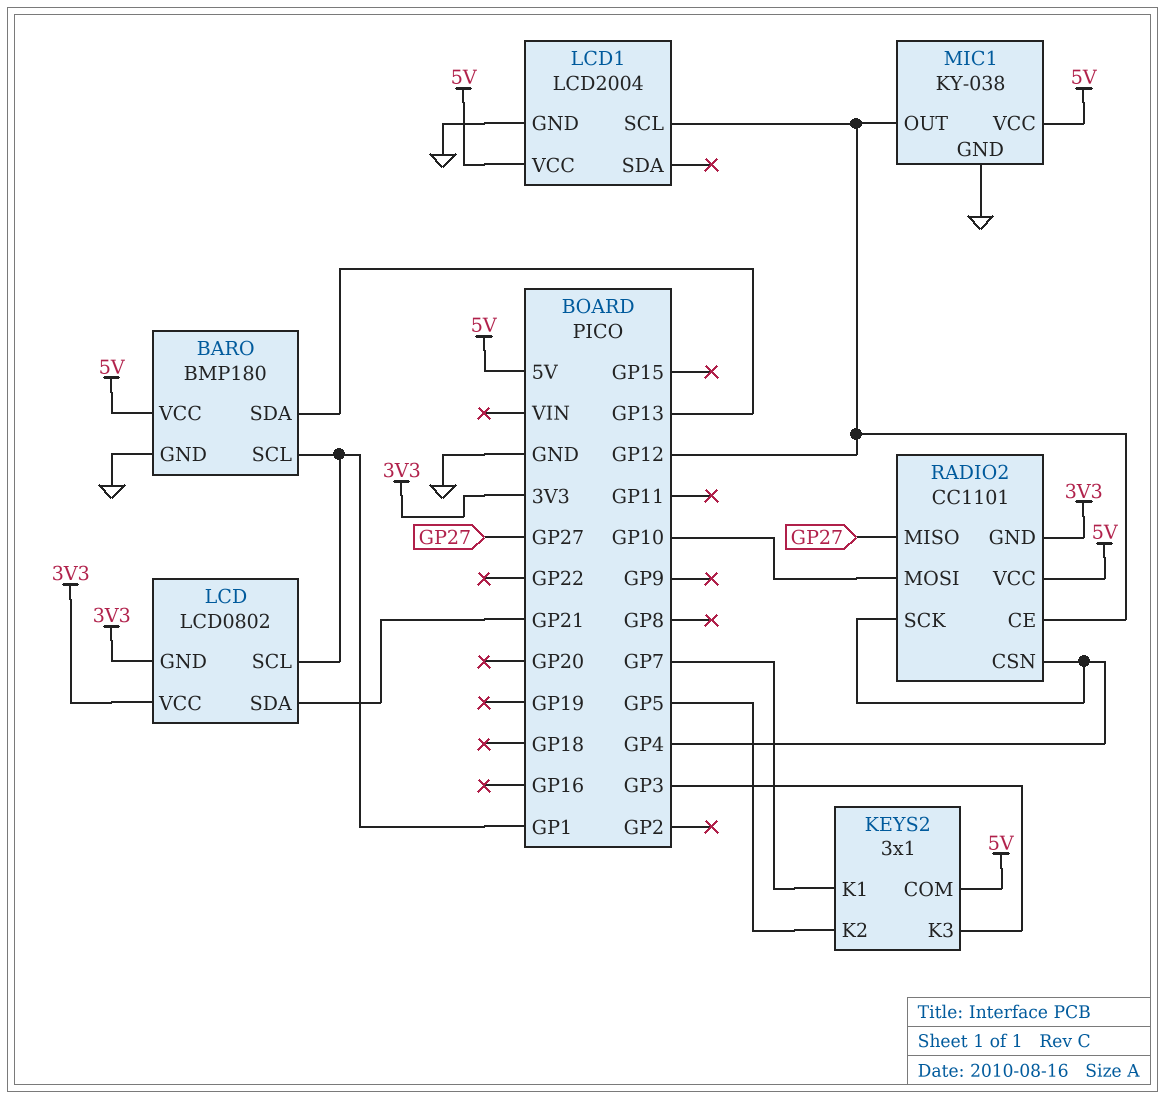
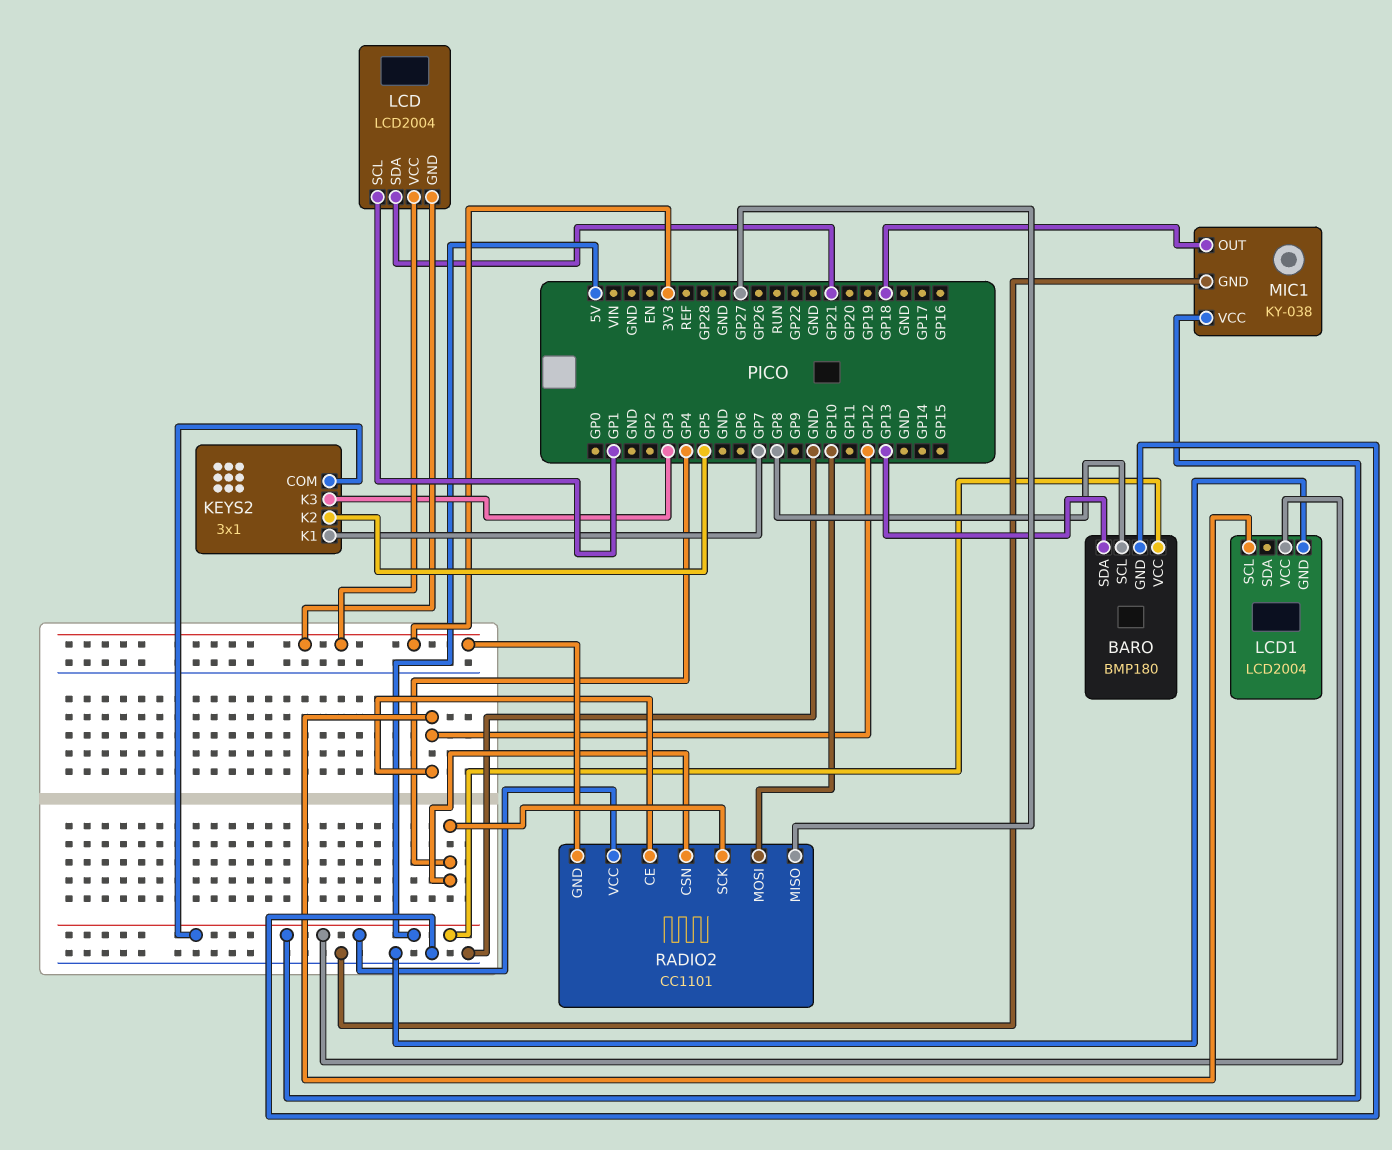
BARO pin SCL: GP1 -> GP8
LCD: LCD0802 -> LCD2004
MIC1 pin OUT: GP12 -> GP18

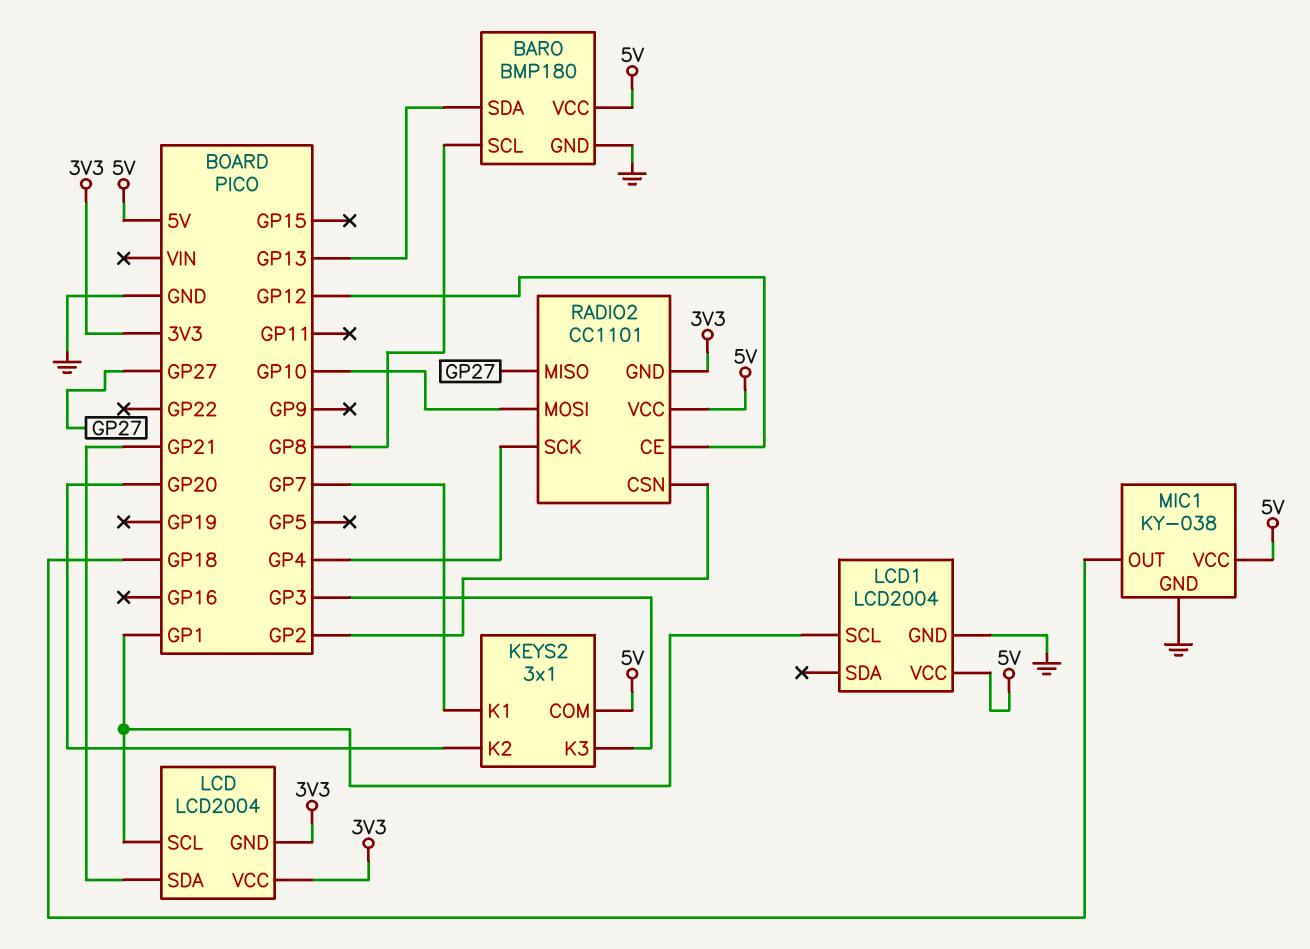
KEYS2 pin K2: GP5 -> GP20
LCD1 pin SCL: GP12 -> GP1
RADIO2 pin CSN: GP4 -> GP2

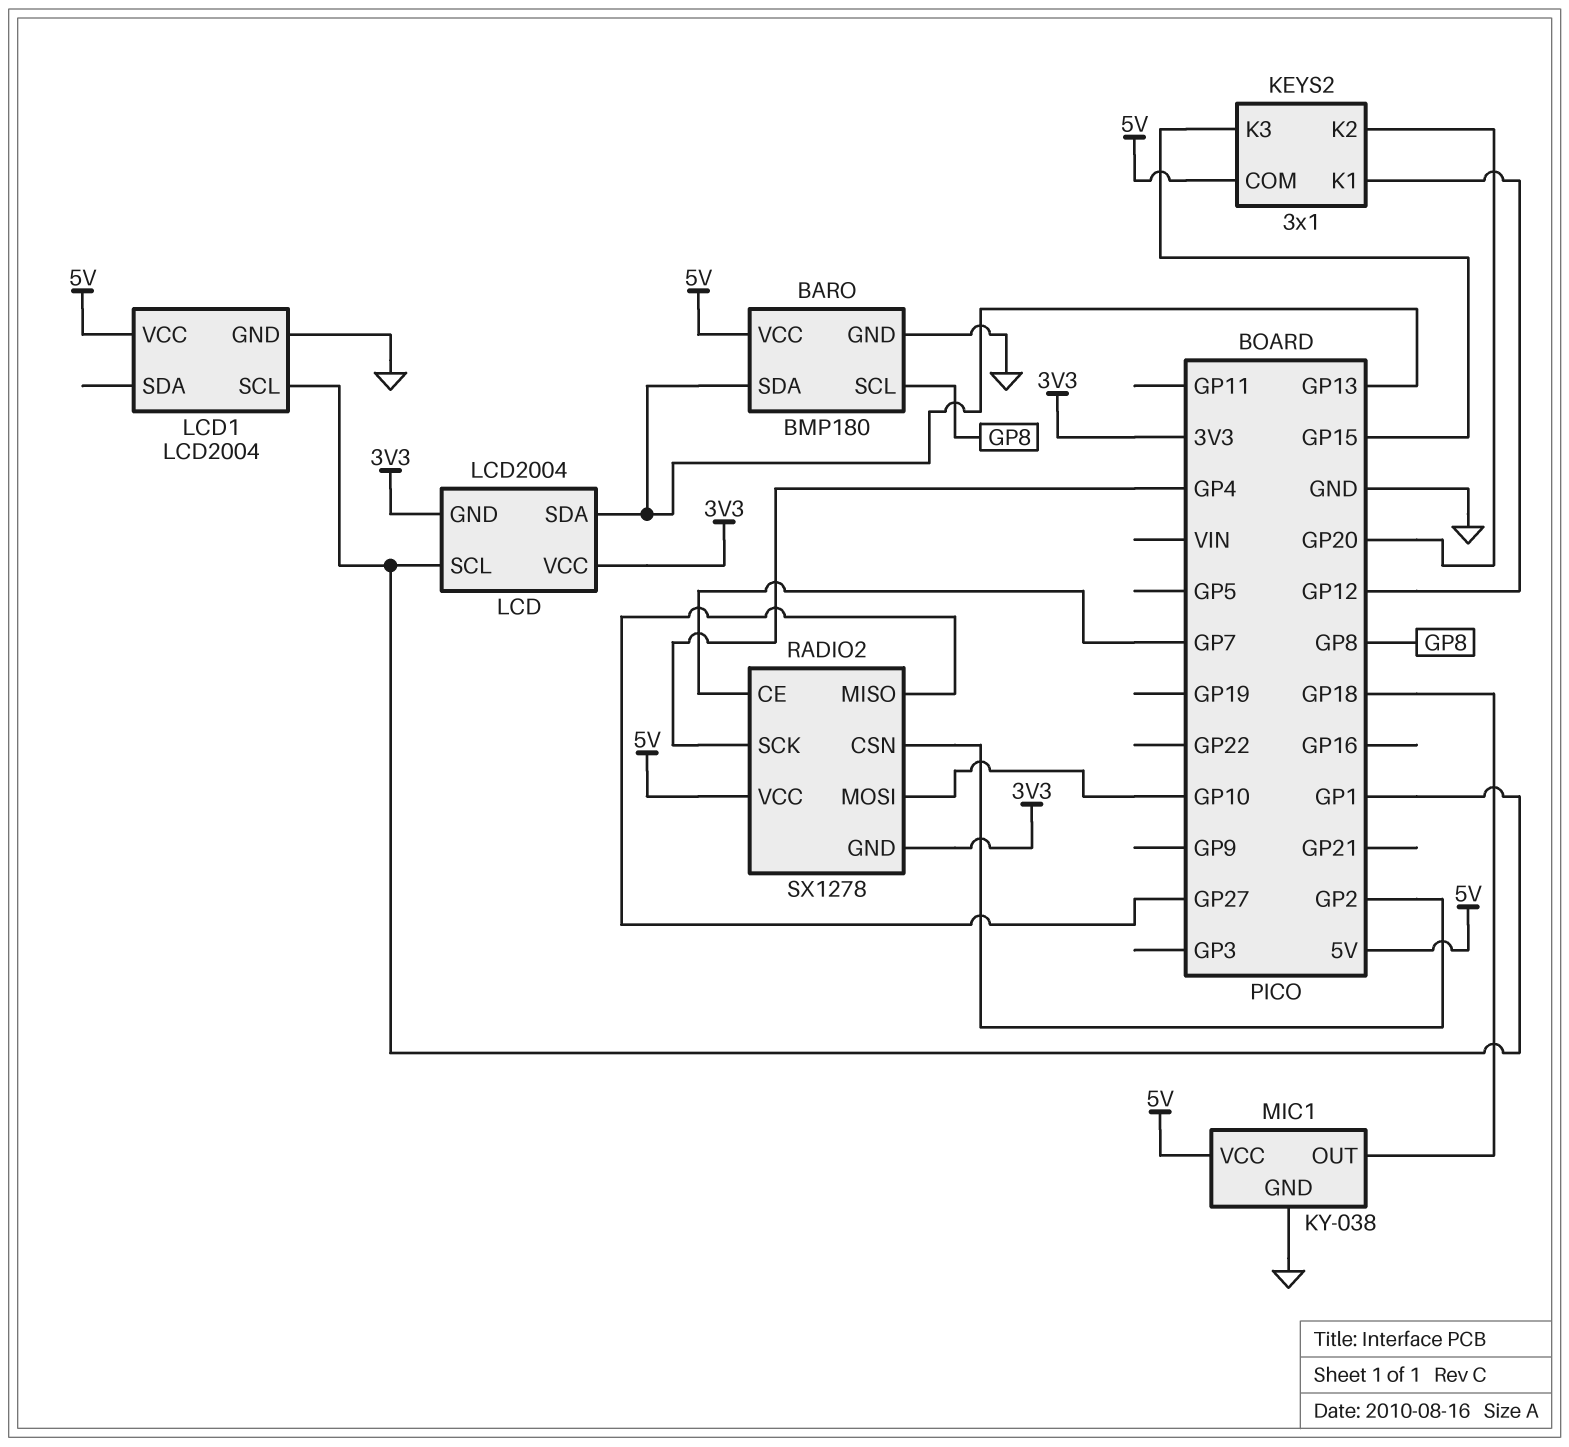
KEYS2 pin K1: GP7 -> GP12
KEYS2 pin K3: GP3 -> GP15
LCD pin SDA: GP21 -> GP13
RADIO2: CC1101 -> SX1278
RADIO2 pin CE: GP12 -> GP7

